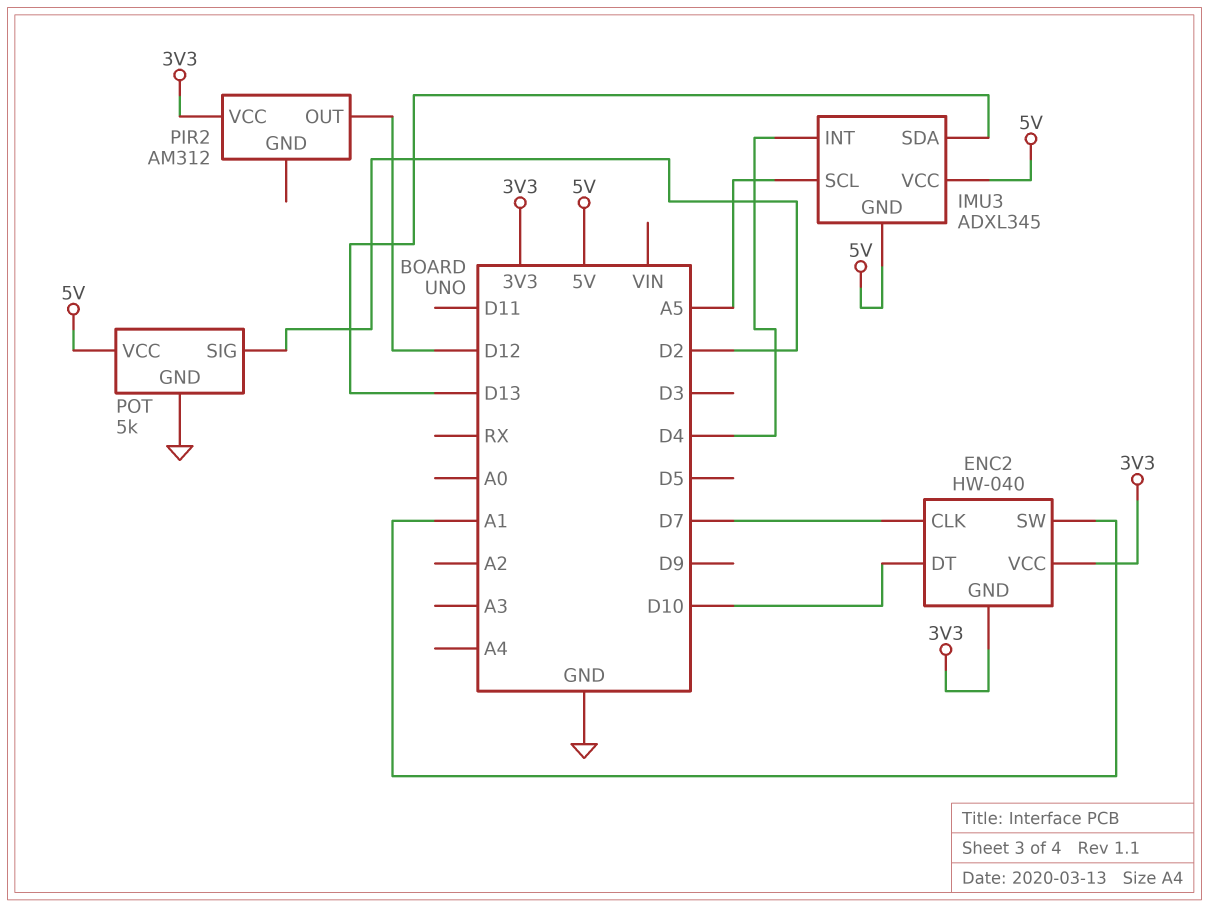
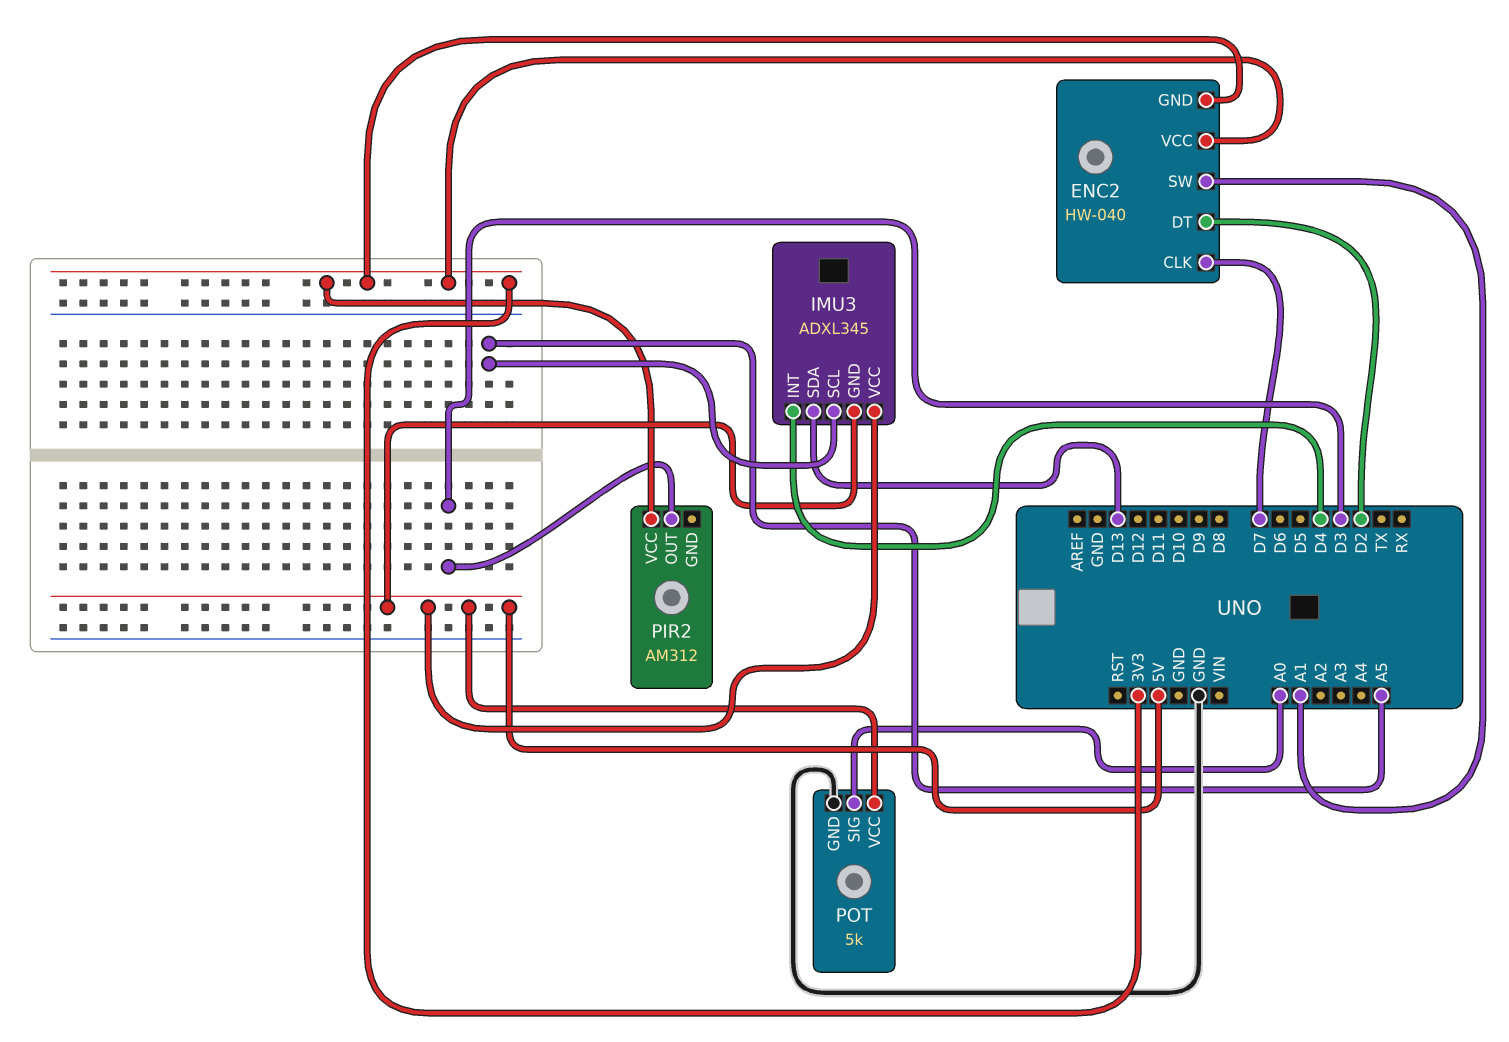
ENC2 pin DT: D10 -> D2
PIR2 pin OUT: D12 -> D3
POT pin SIG: D2 -> A0

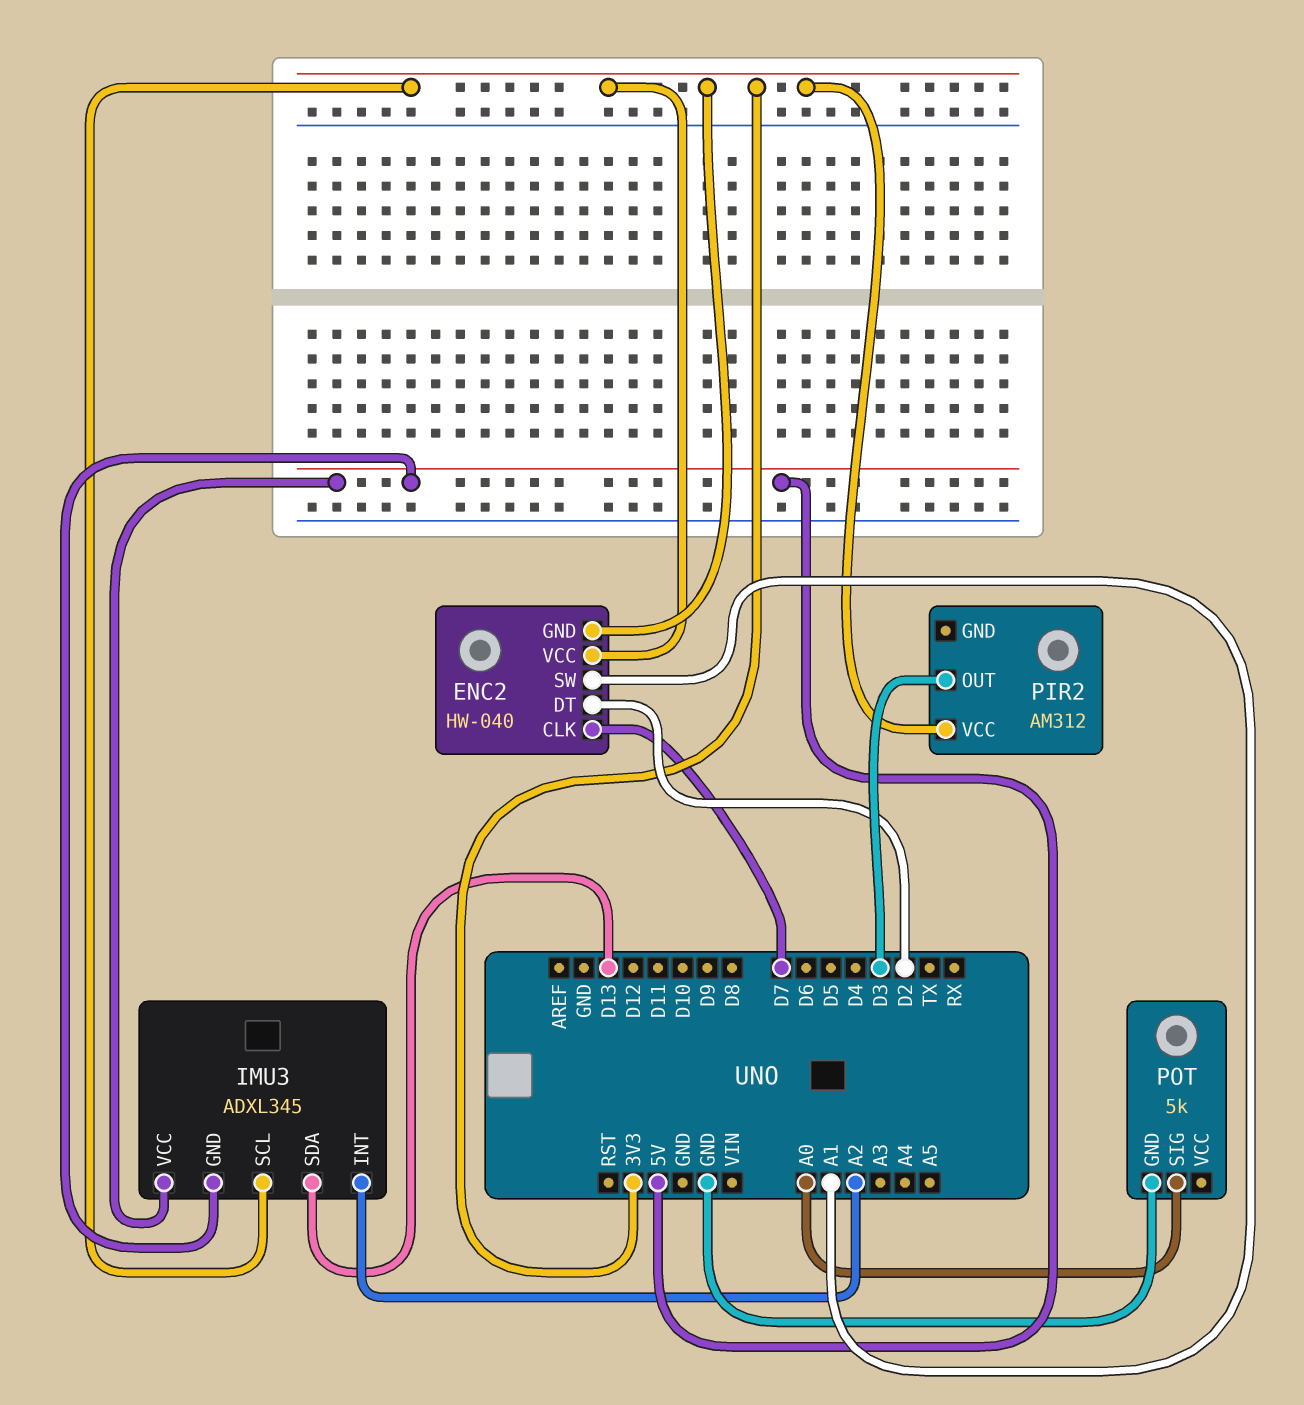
IMU3 pin INT: D4 -> A2
IMU3 pin SCL: A5 -> 3V3
POT pin VCC: 5V -> none

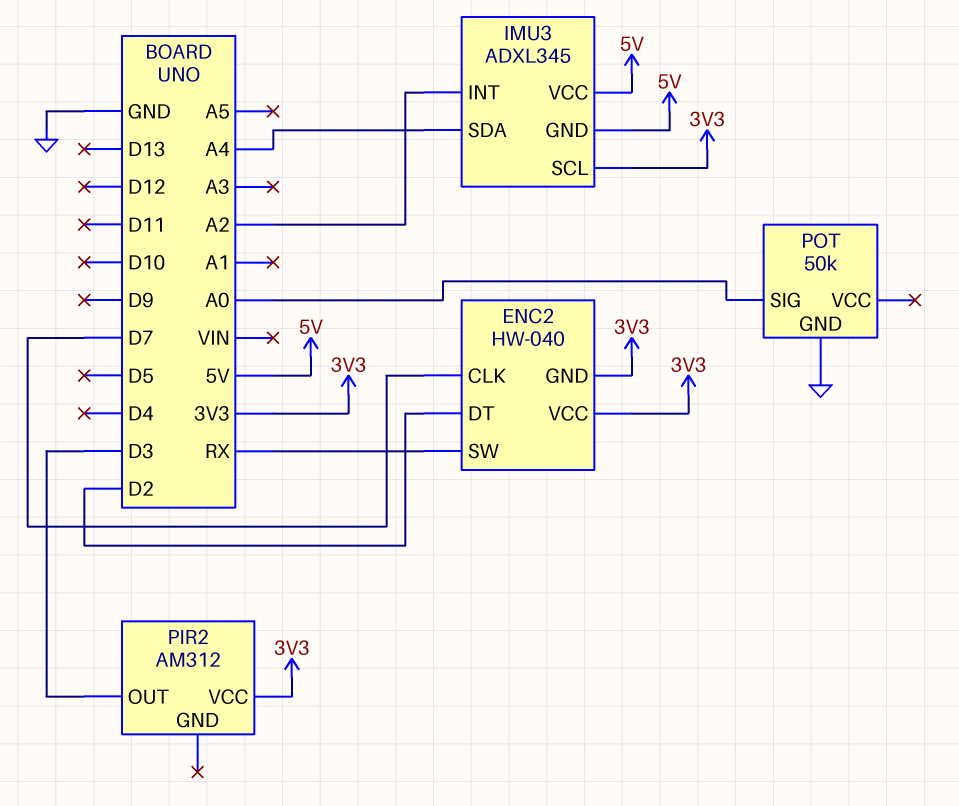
ENC2 pin SW: A1 -> RX
IMU3 pin SDA: D13 -> A4
POT: 5k -> 50k

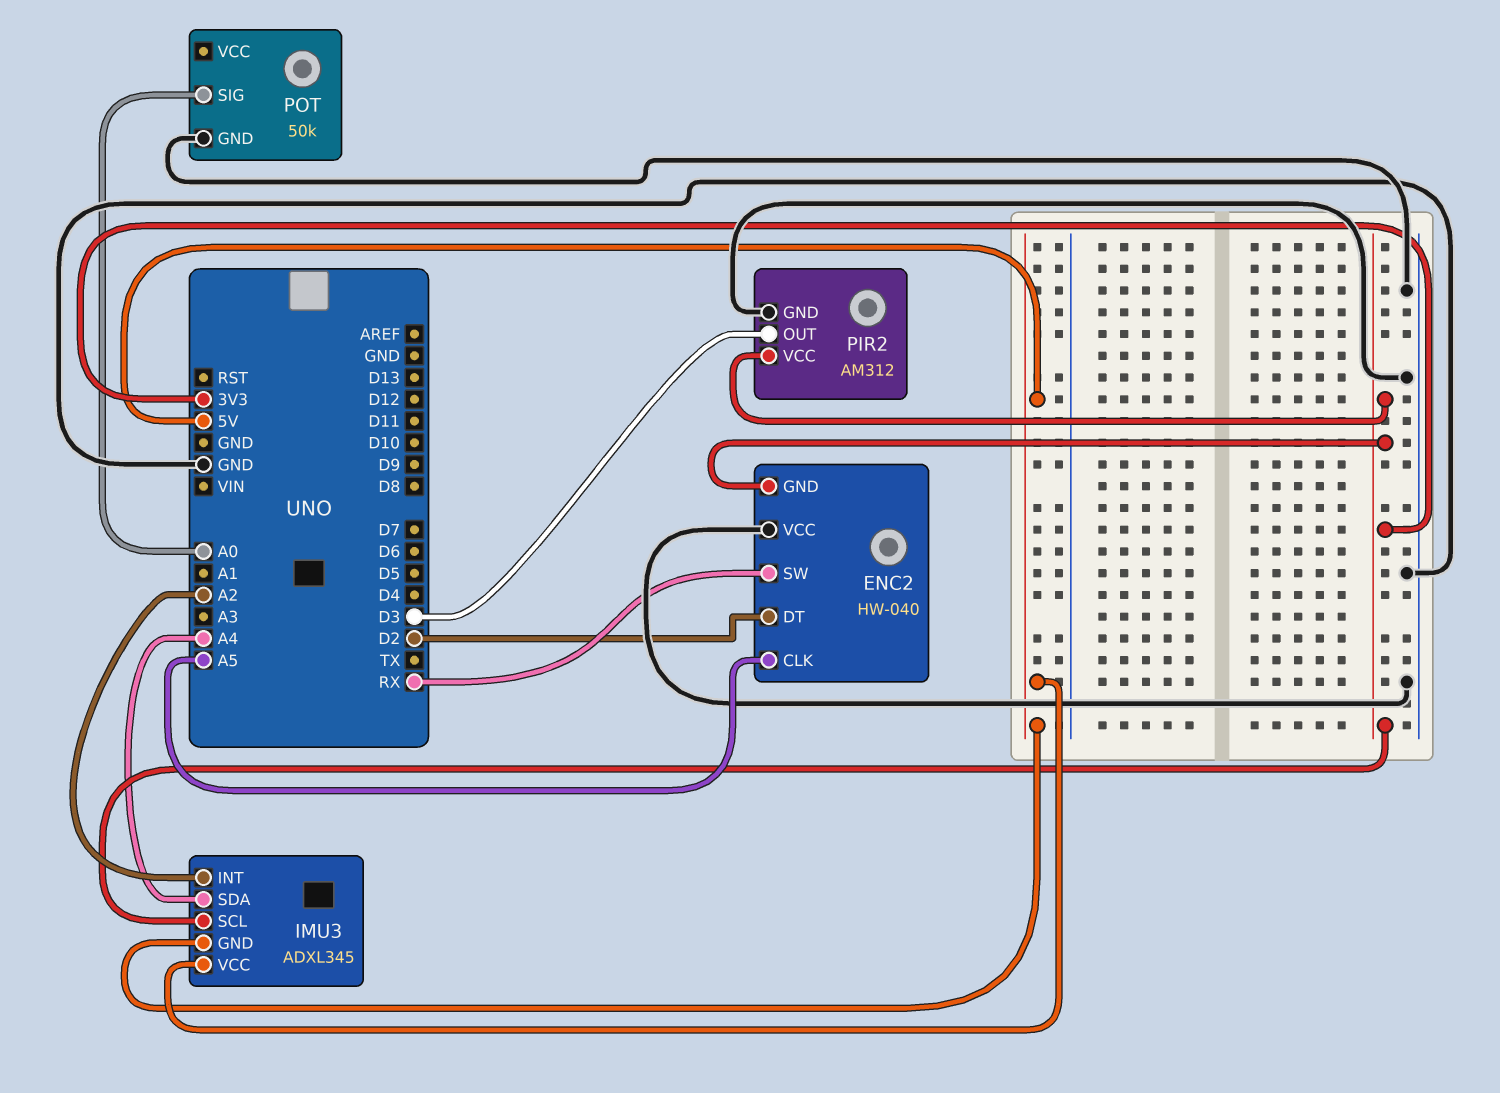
ENC2 pin CLK: D7 -> A5
ENC2 pin VCC: 3V3 -> GND
PIR2 pin GND: none -> GND

